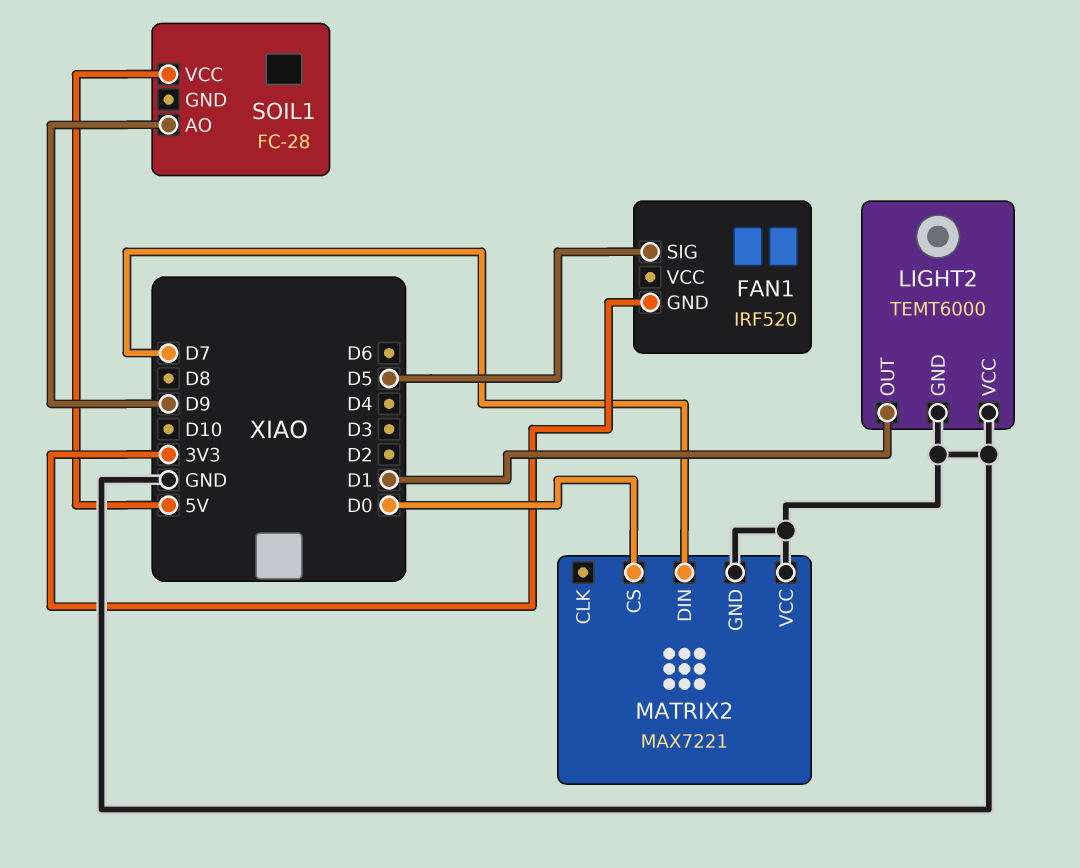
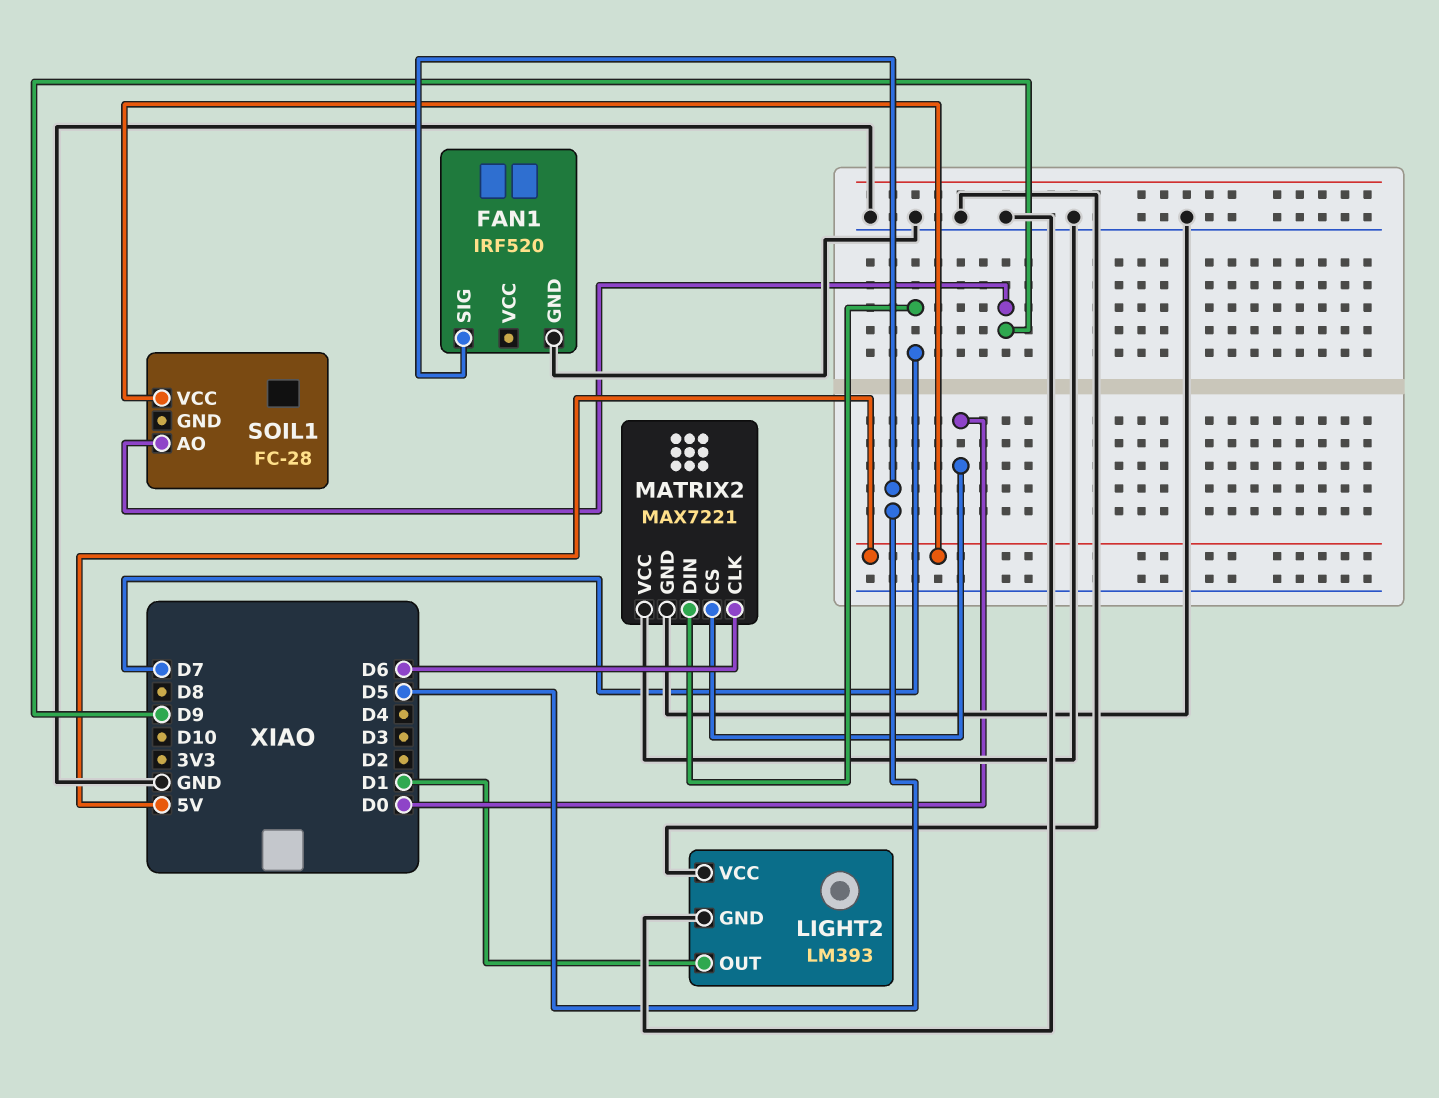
FAN1 pin GND: 3V3 -> GND
LIGHT2: TEMT6000 -> LM393
MATRIX2 pin CLK: none -> D6

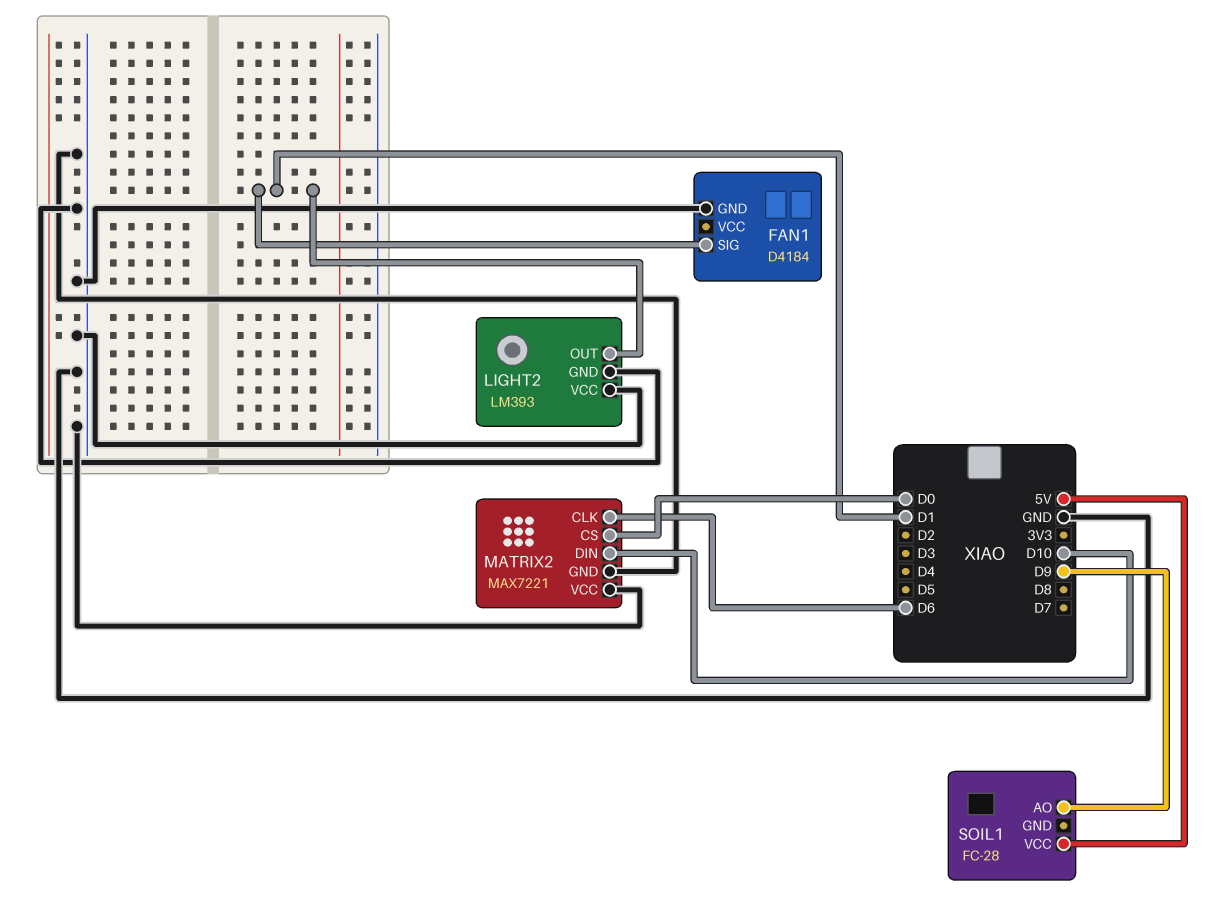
FAN1: IRF520 -> D4184
FAN1 pin SIG: D5 -> D1
MATRIX2 pin DIN: D7 -> D10

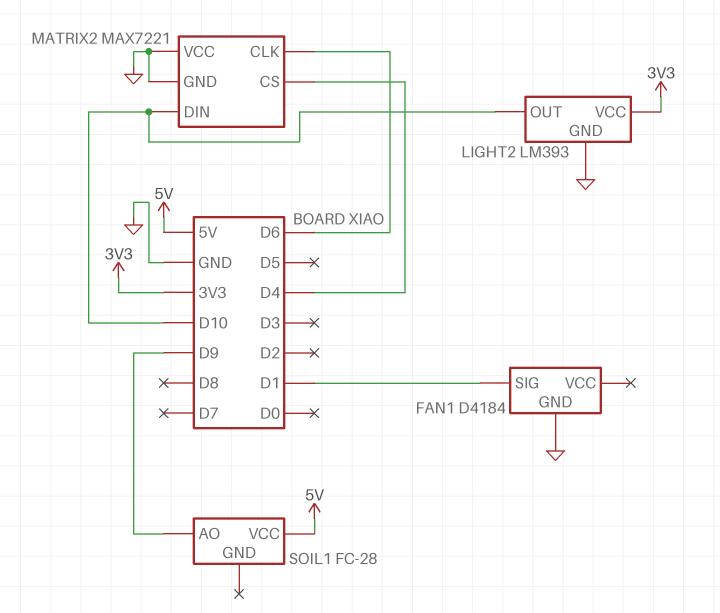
LIGHT2 pin OUT: D1 -> D10
LIGHT2 pin VCC: GND -> 3V3
MATRIX2 pin CS: D0 -> D4

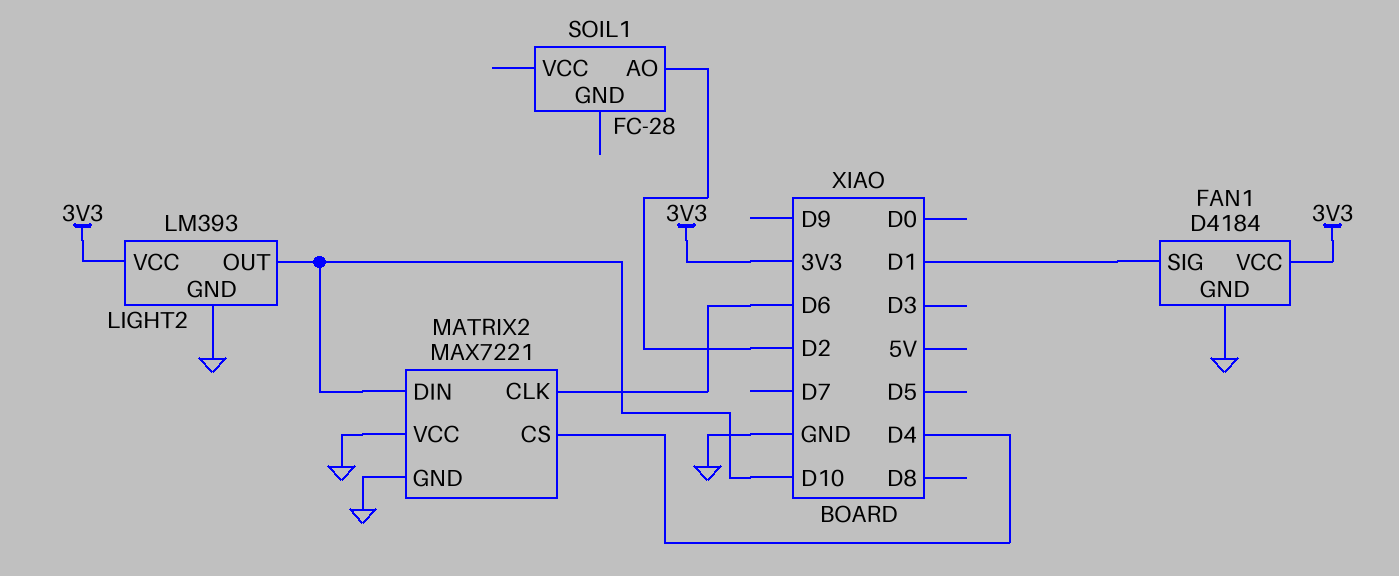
FAN1 pin VCC: none -> 3V3
SOIL1 pin AO: D9 -> D2
SOIL1 pin VCC: 5V -> none

